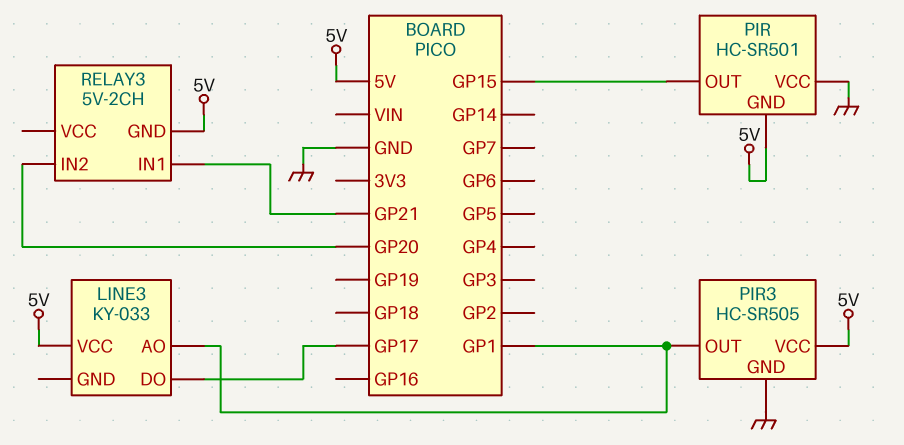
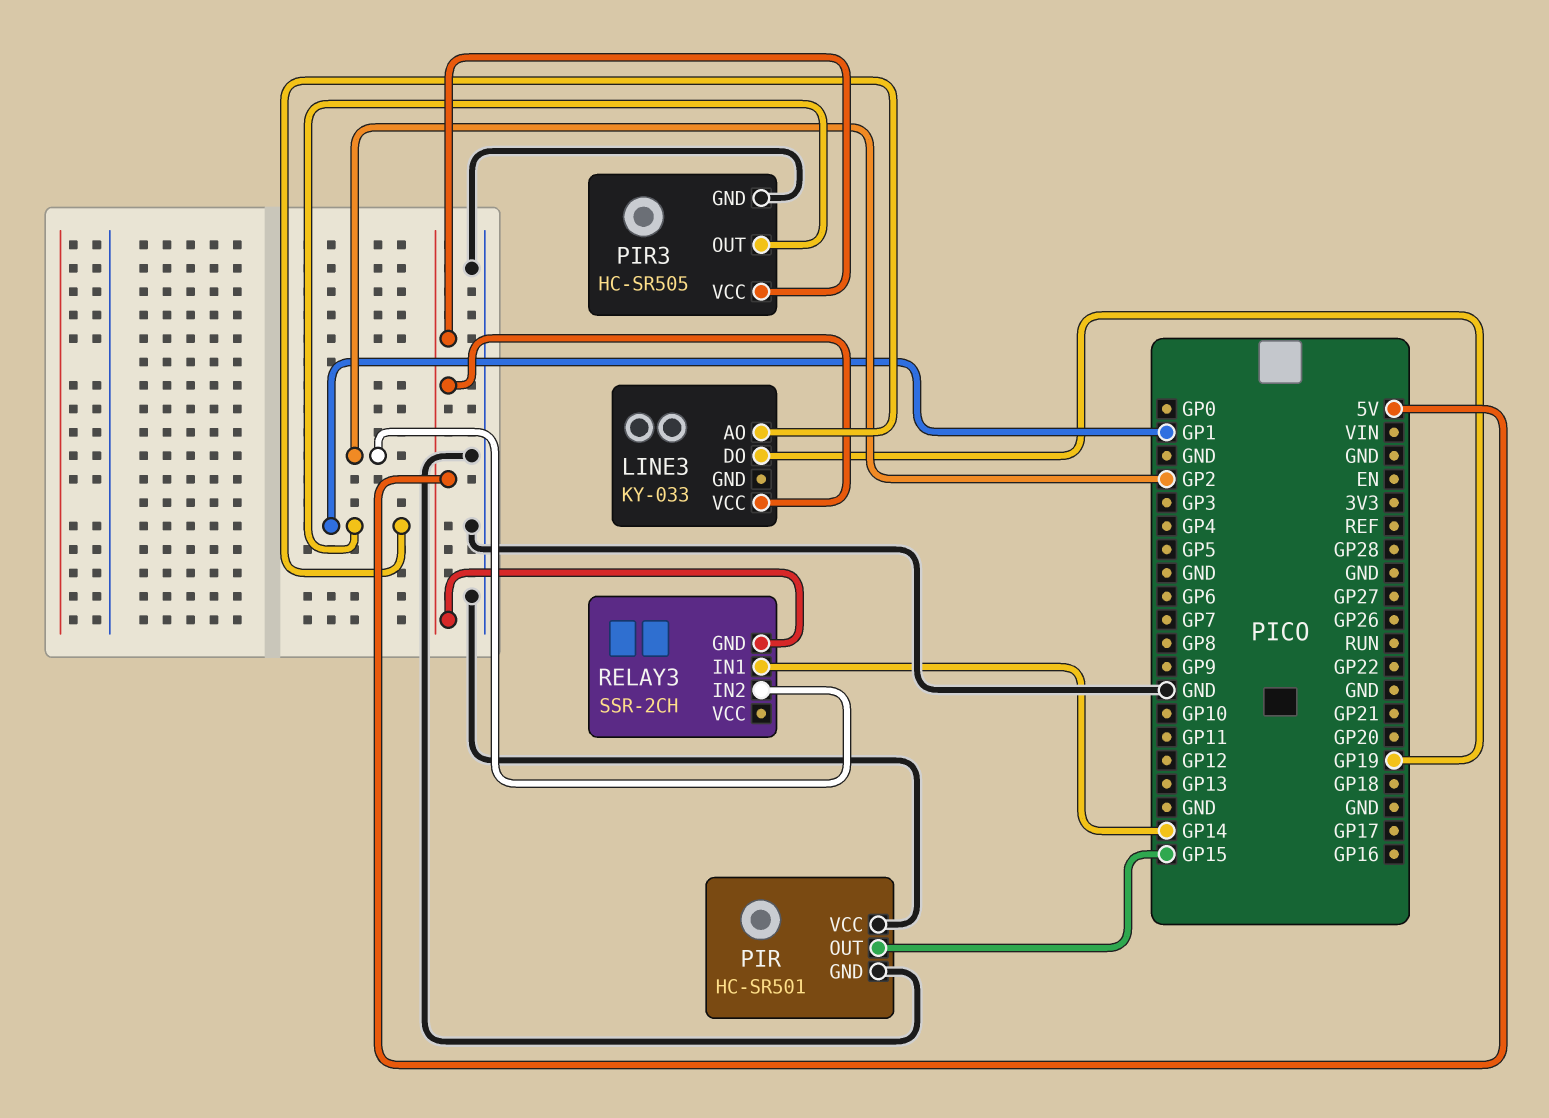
LINE3 pin DO: GP17 -> GP19
PIR pin GND: 5V -> GND
RELAY3: 5V-2CH -> SSR-2CH
RELAY3 pin IN1: GP21 -> GP14
RELAY3 pin IN2: GP20 -> GP2

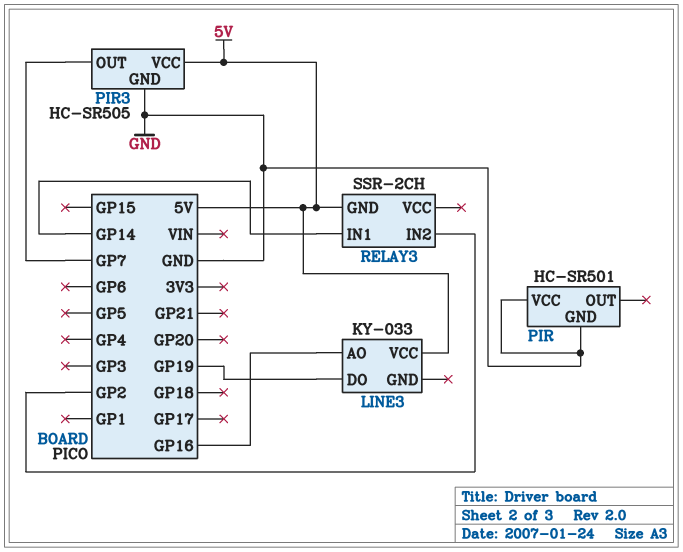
LINE3 pin AO: GP1 -> GP16
PIR pin OUT: GP15 -> none
PIR3 pin OUT: GP1 -> GP7

